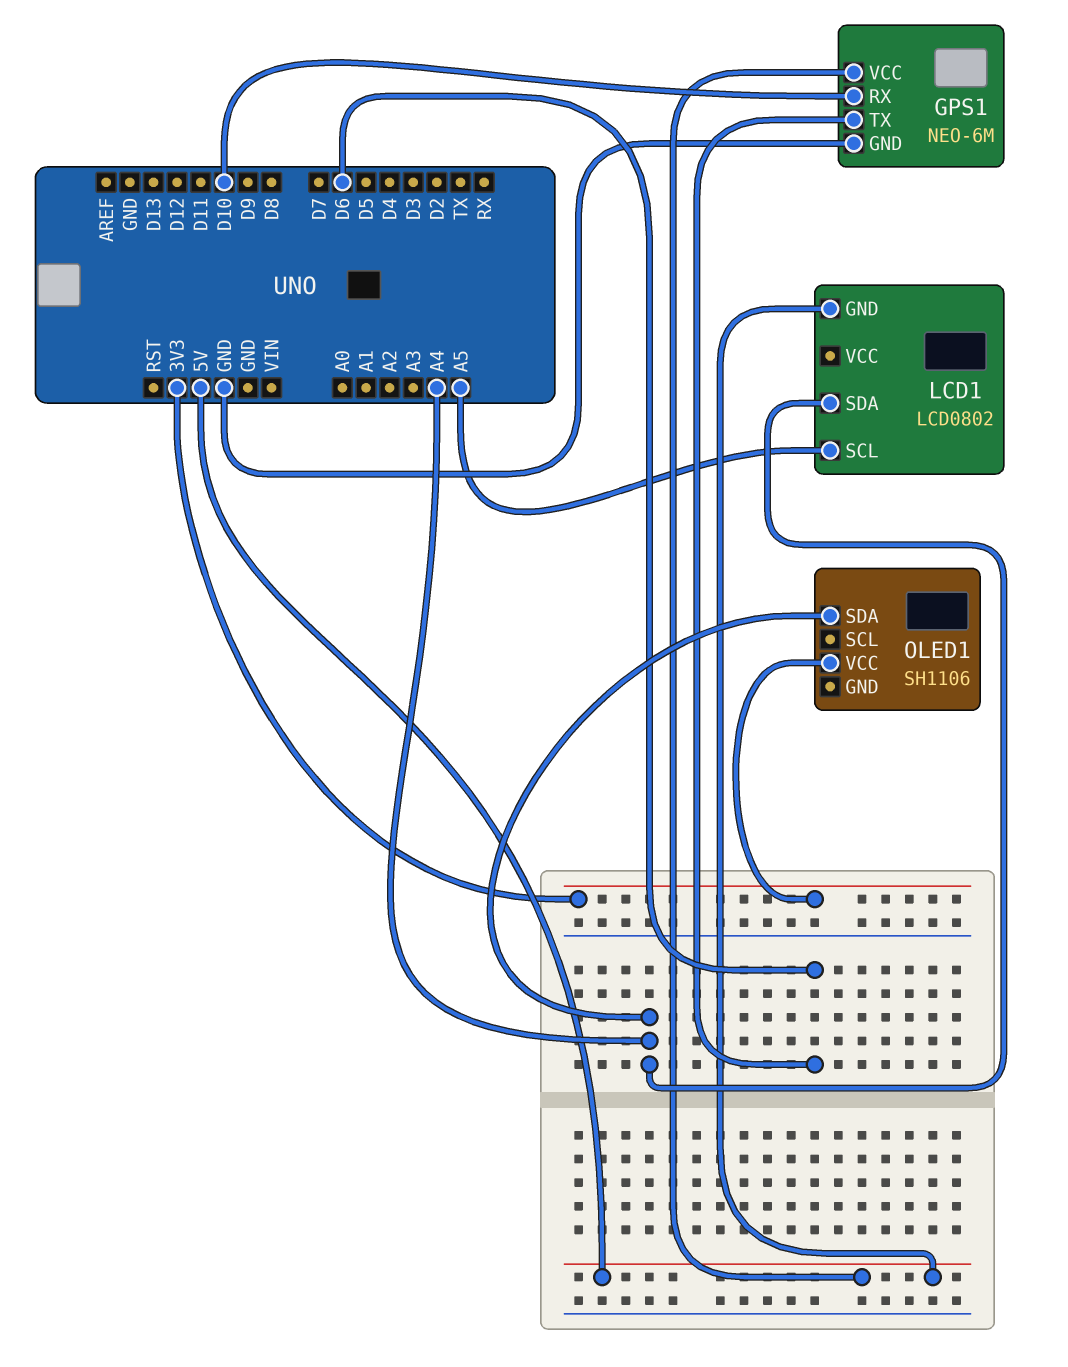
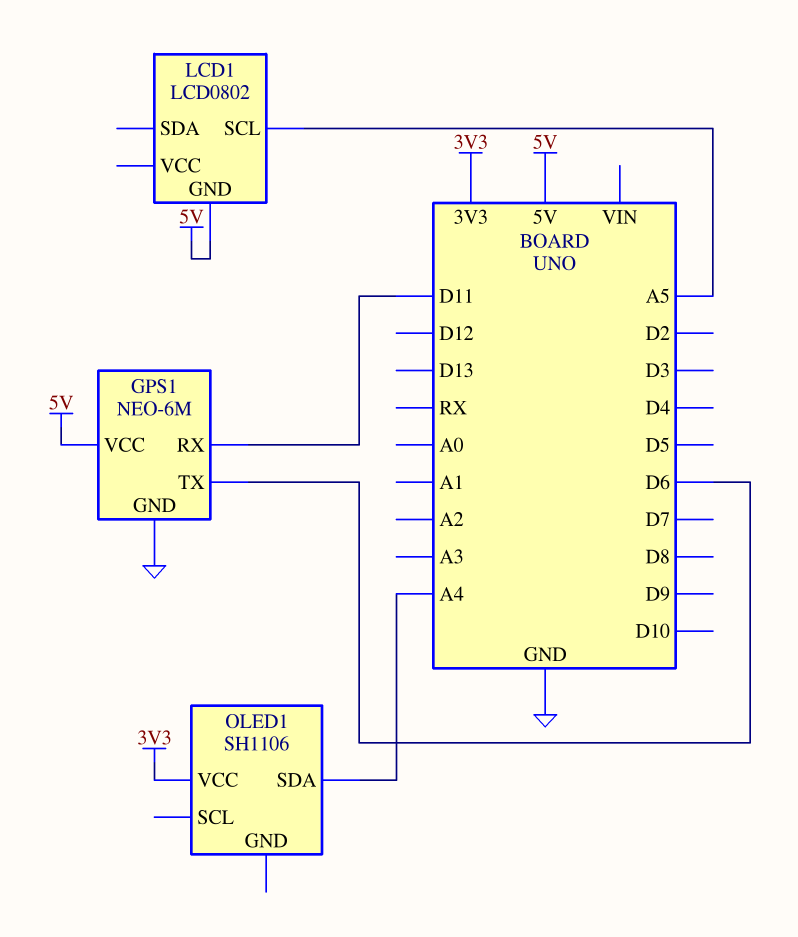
GPS1 pin RX: D10 -> D11
LCD1 pin SDA: A4 -> none

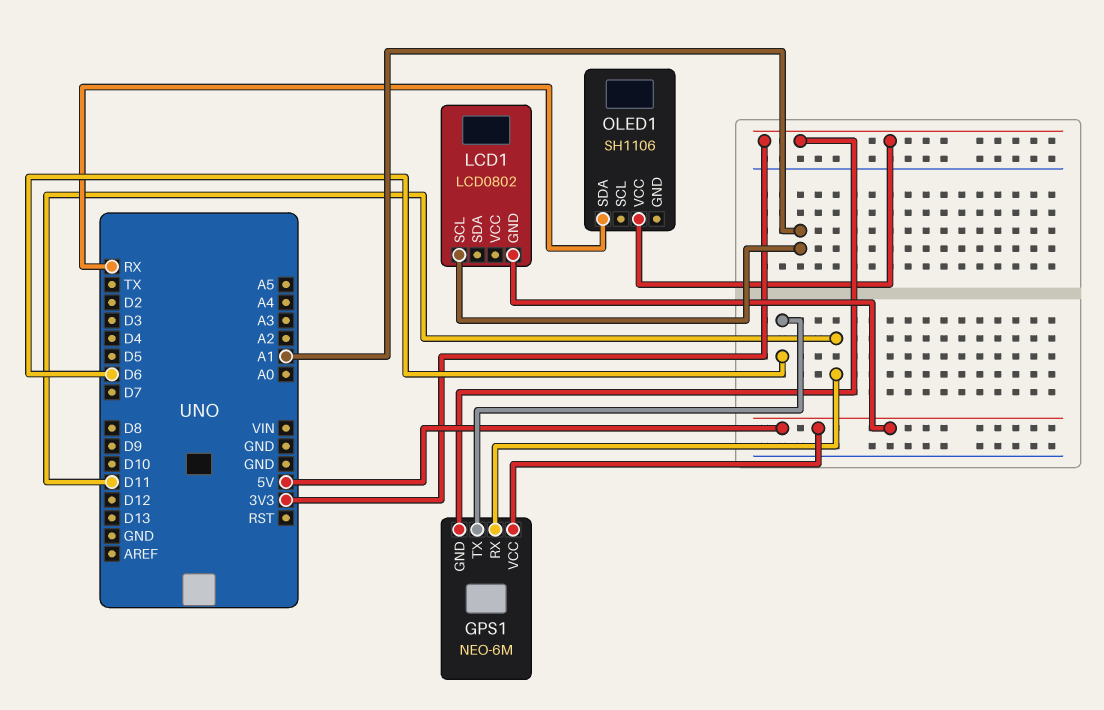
GPS1 pin GND: GND -> 3V3
LCD1 pin SCL: A5 -> A1
OLED1 pin SDA: A4 -> RX

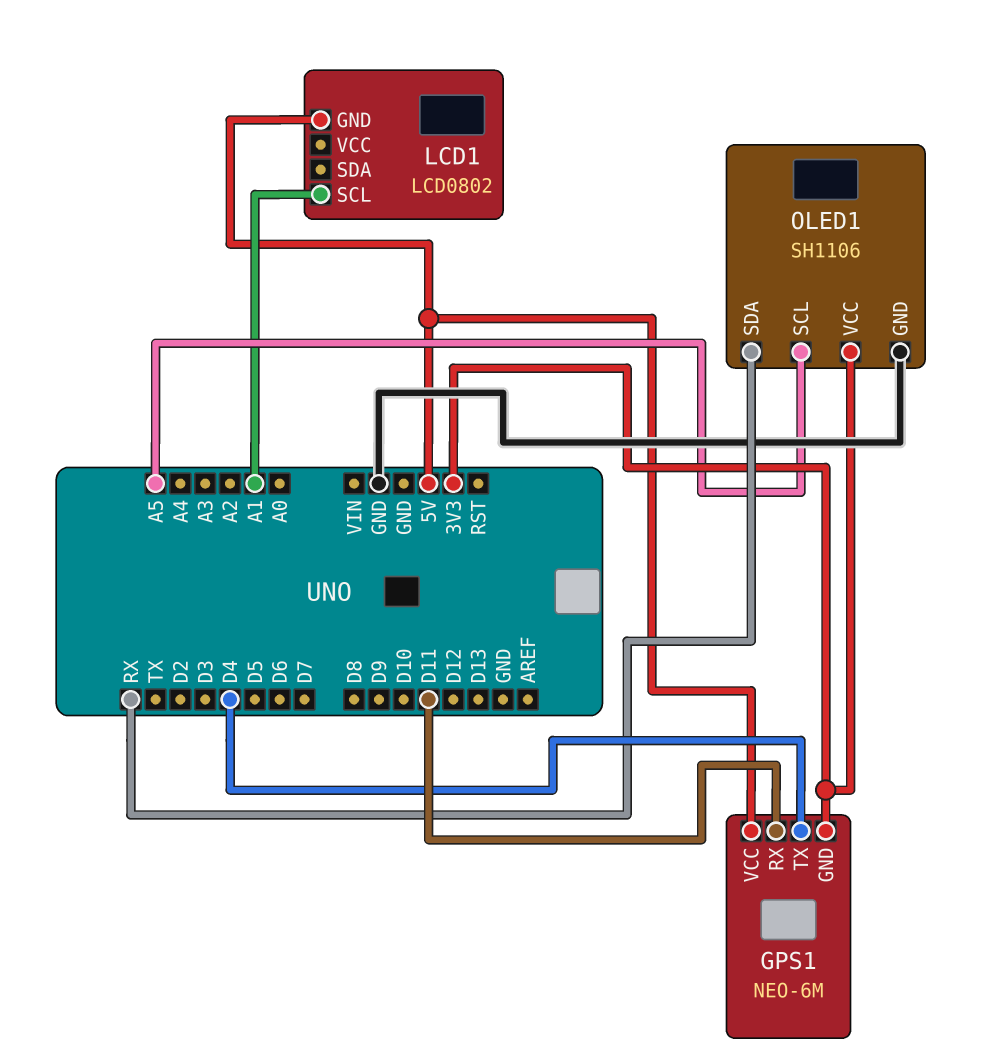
GPS1 pin TX: D6 -> D4
OLED1 pin GND: none -> GND
OLED1 pin SCL: none -> A5

